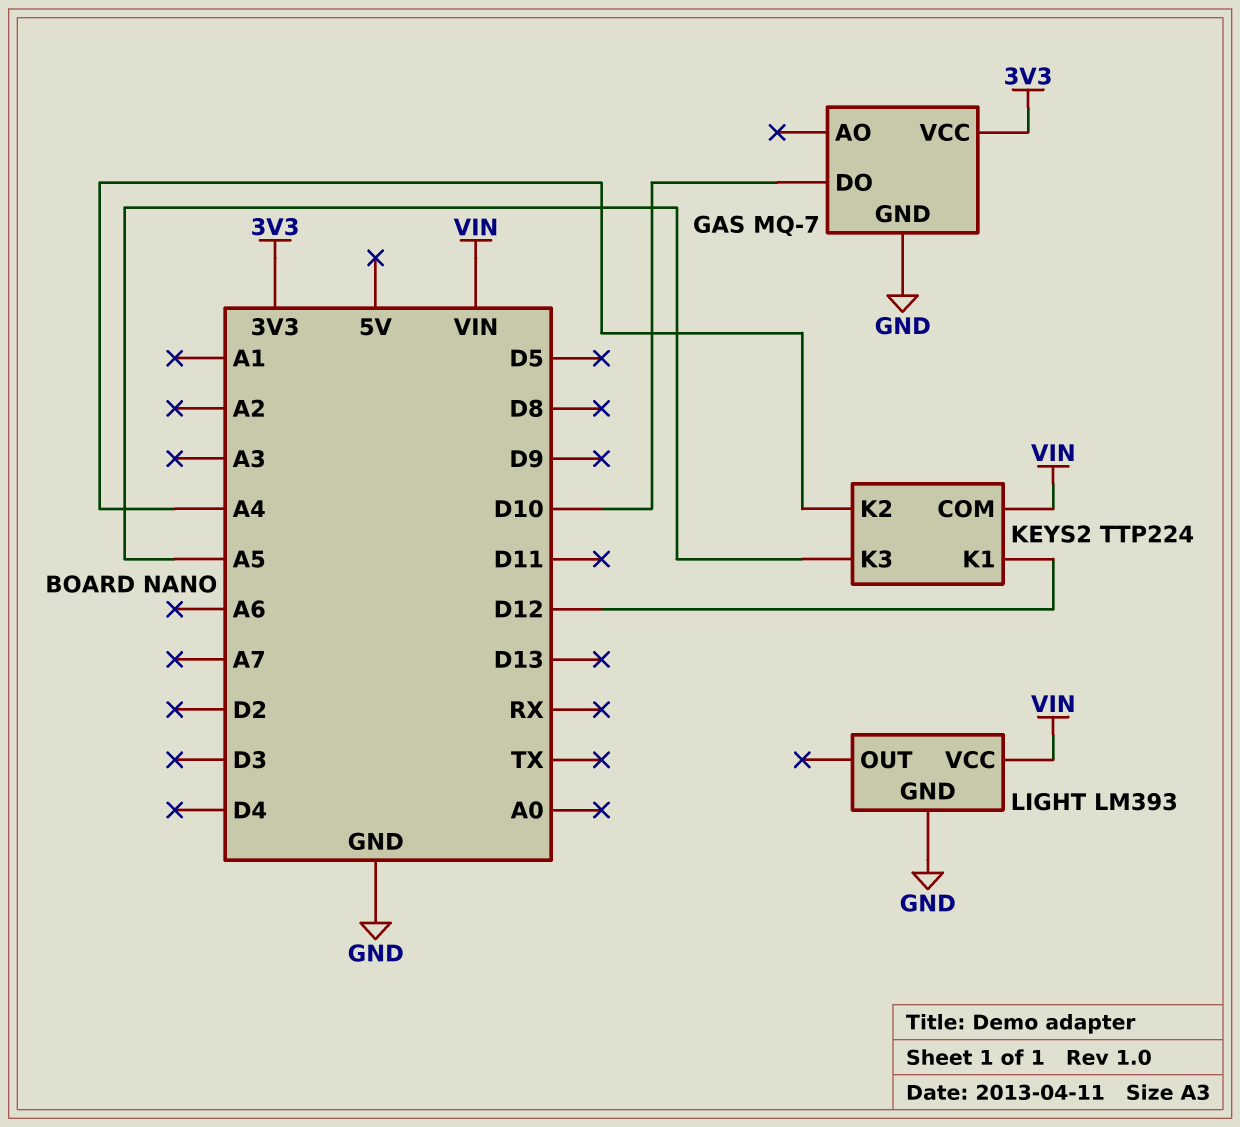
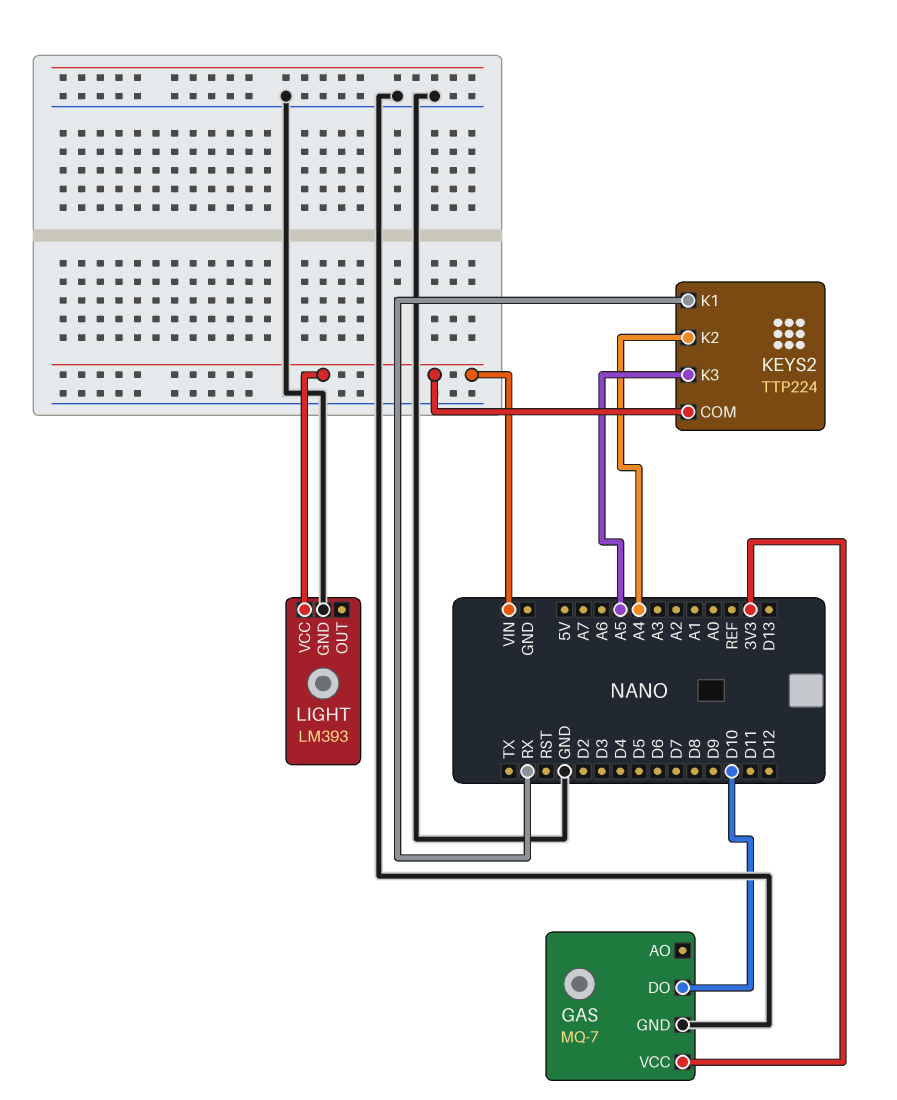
KEYS2 pin K1: D12 -> RX

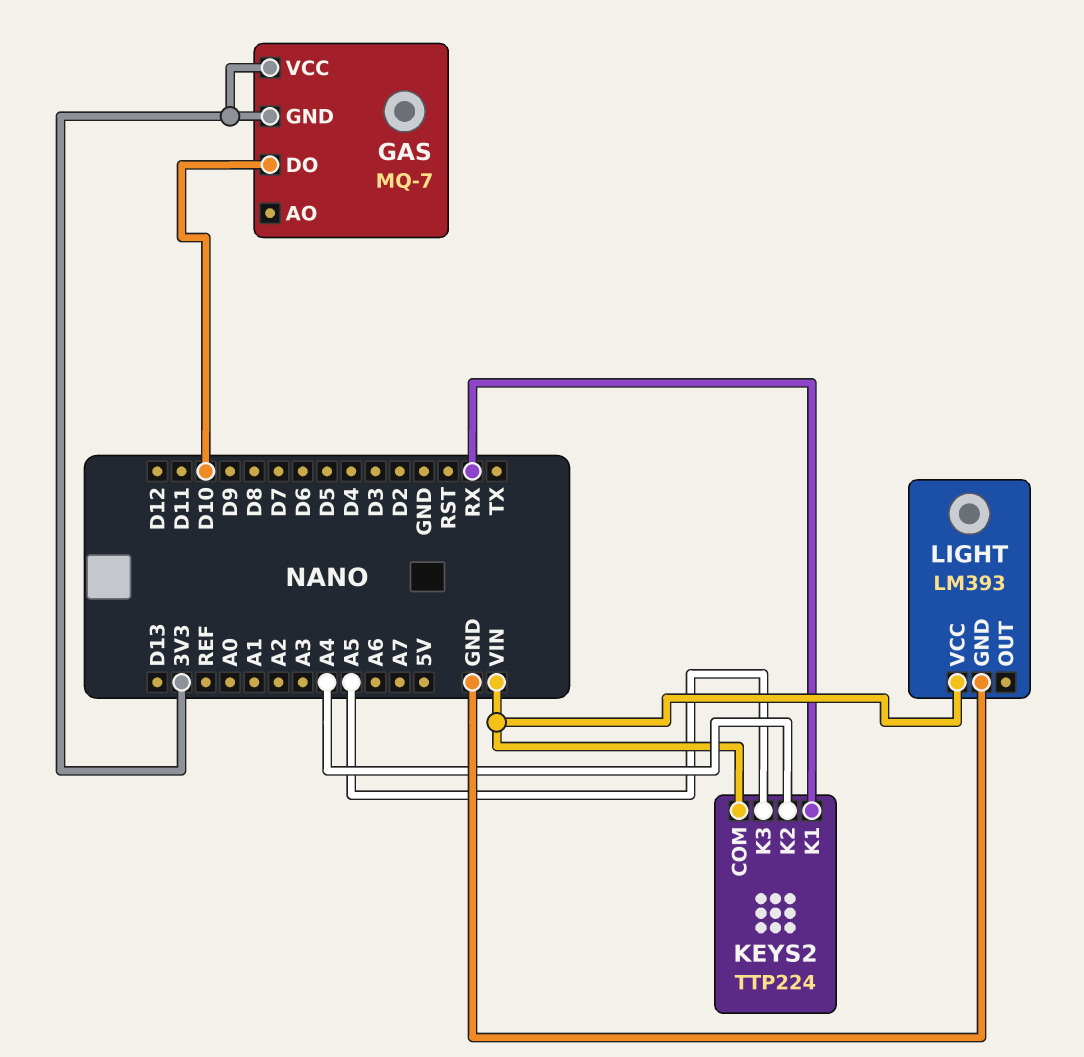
GAS pin GND: GND -> 3V3

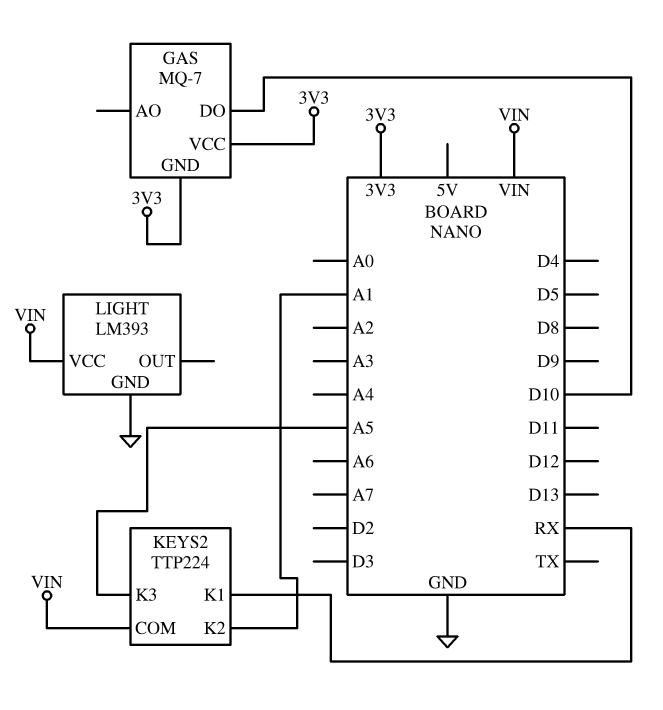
KEYS2 pin K2: A4 -> A1

